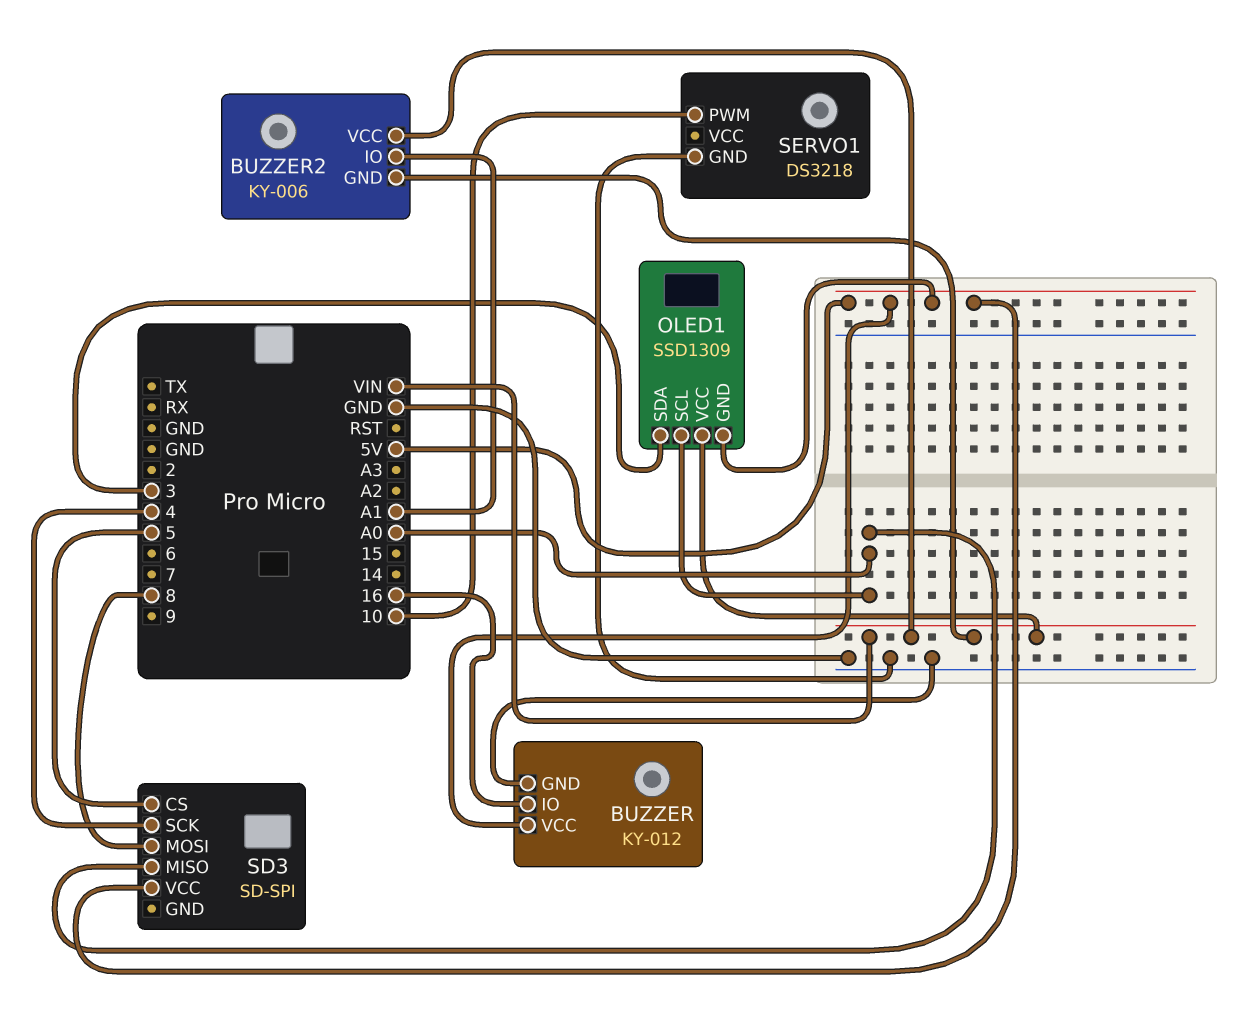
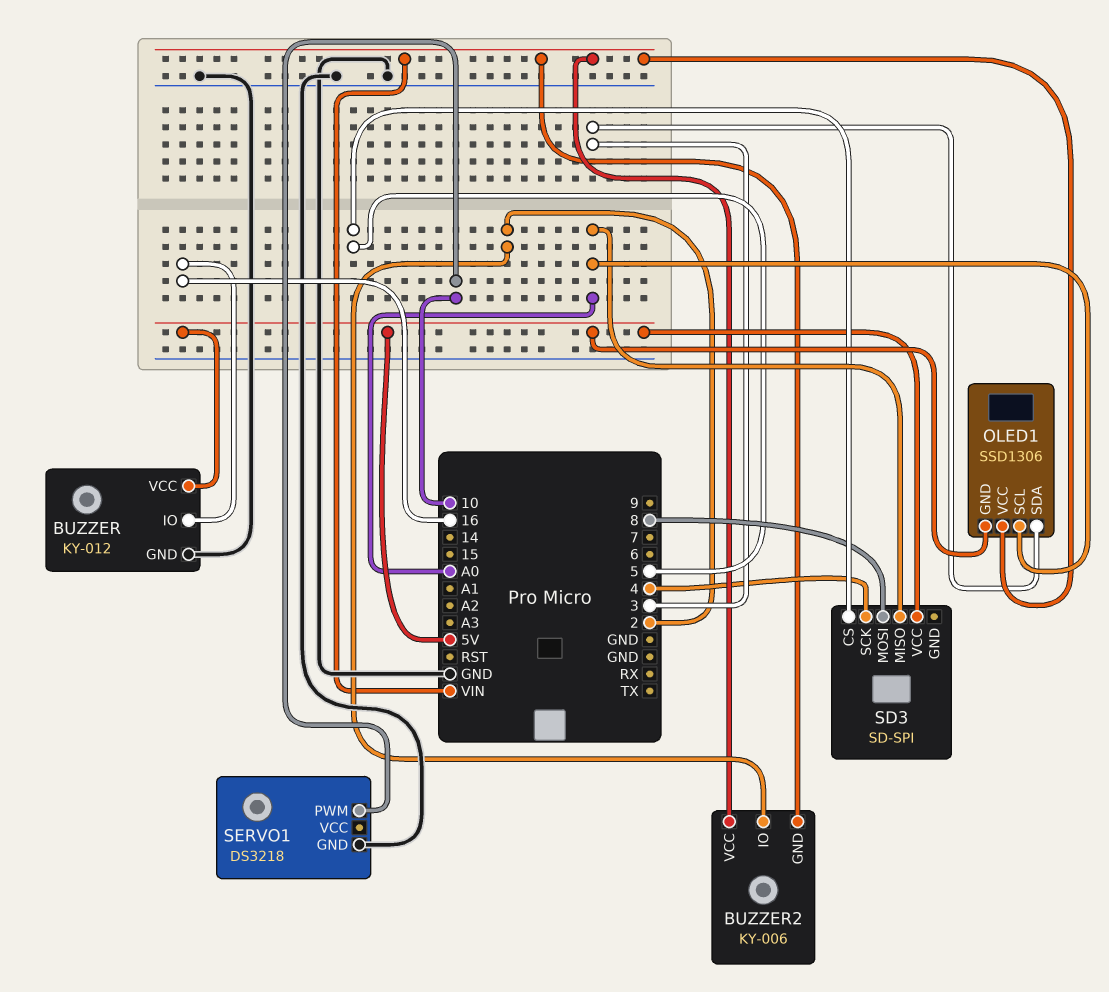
BUZZER2 pin IO: A1 -> 2
OLED1: SSD1309 -> SSD1306

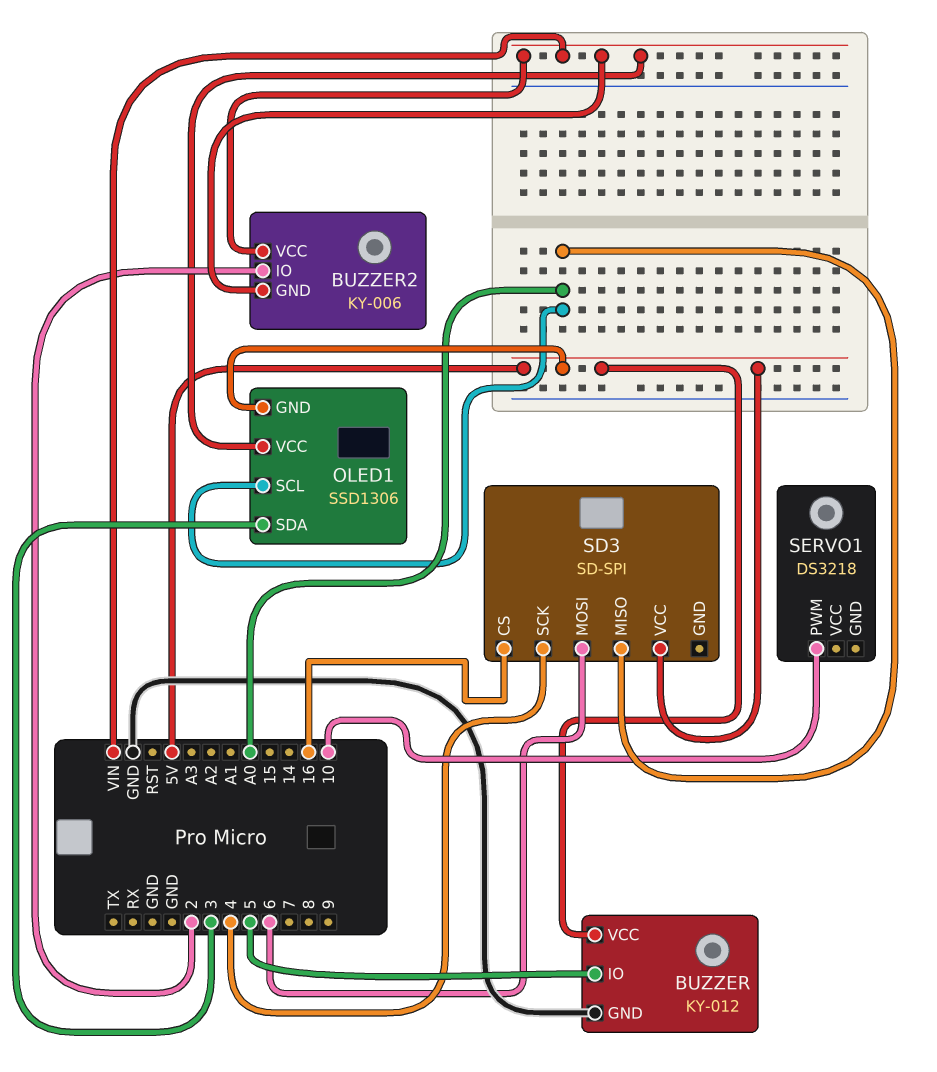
BUZZER pin IO: 16 -> 5
SD3 pin CS: 5 -> 16
SD3 pin MOSI: 8 -> 6
SERVO1 pin GND: GND -> none

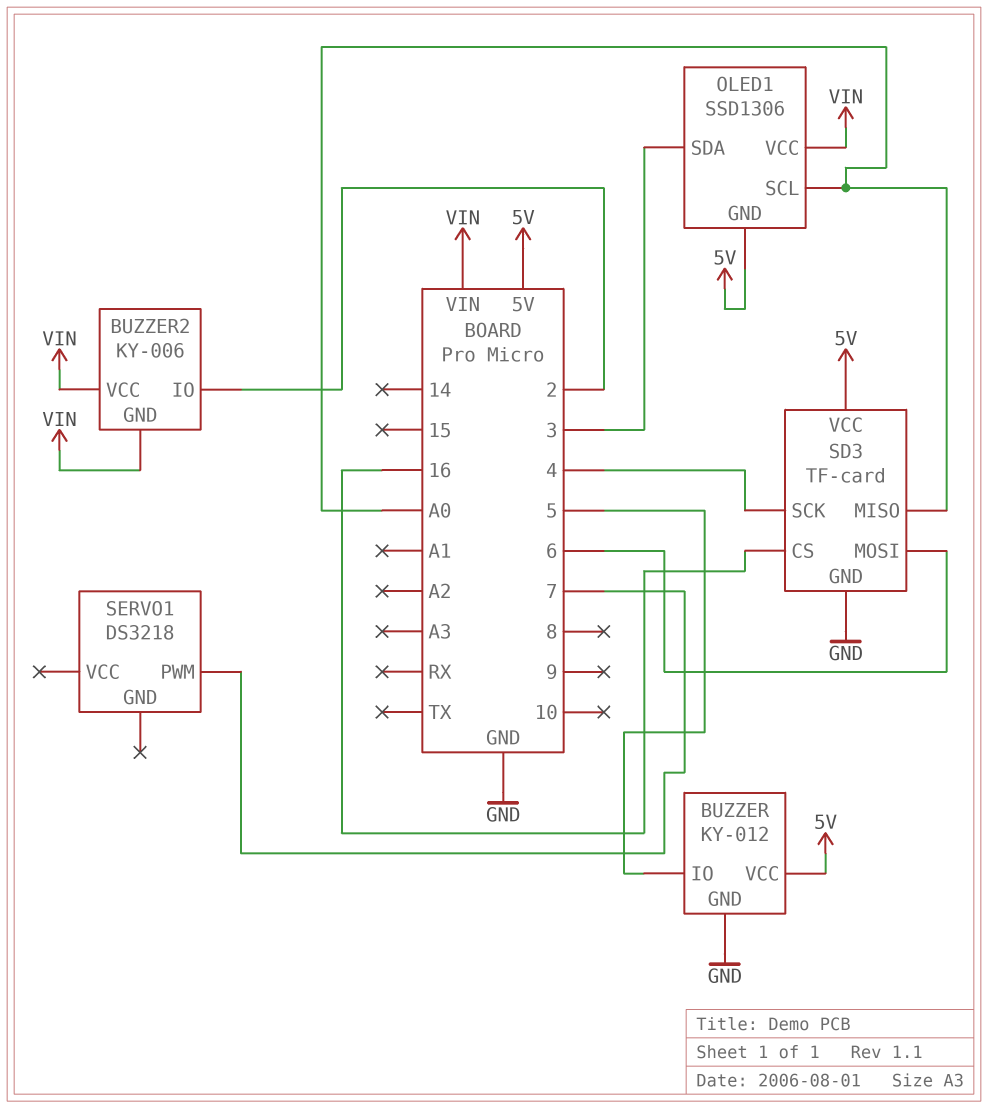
SD3: SD-SPI -> TF-card
SD3 pin GND: none -> GND
SERVO1 pin PWM: 10 -> 7

